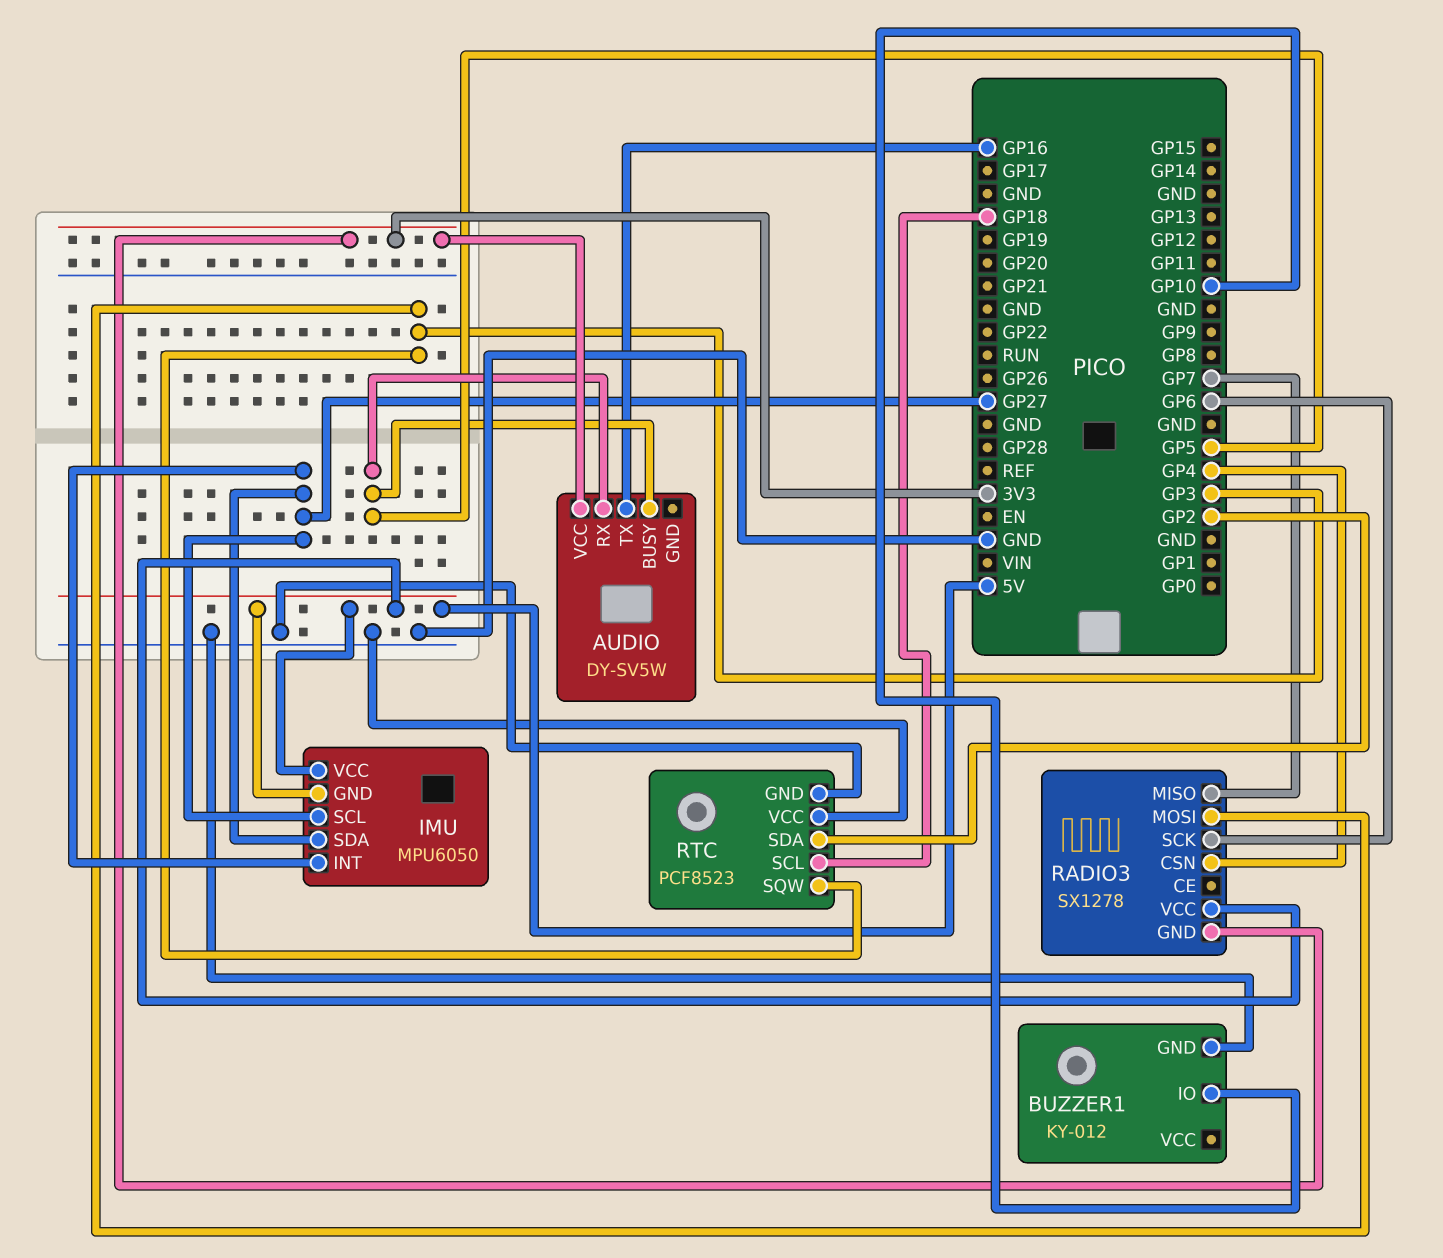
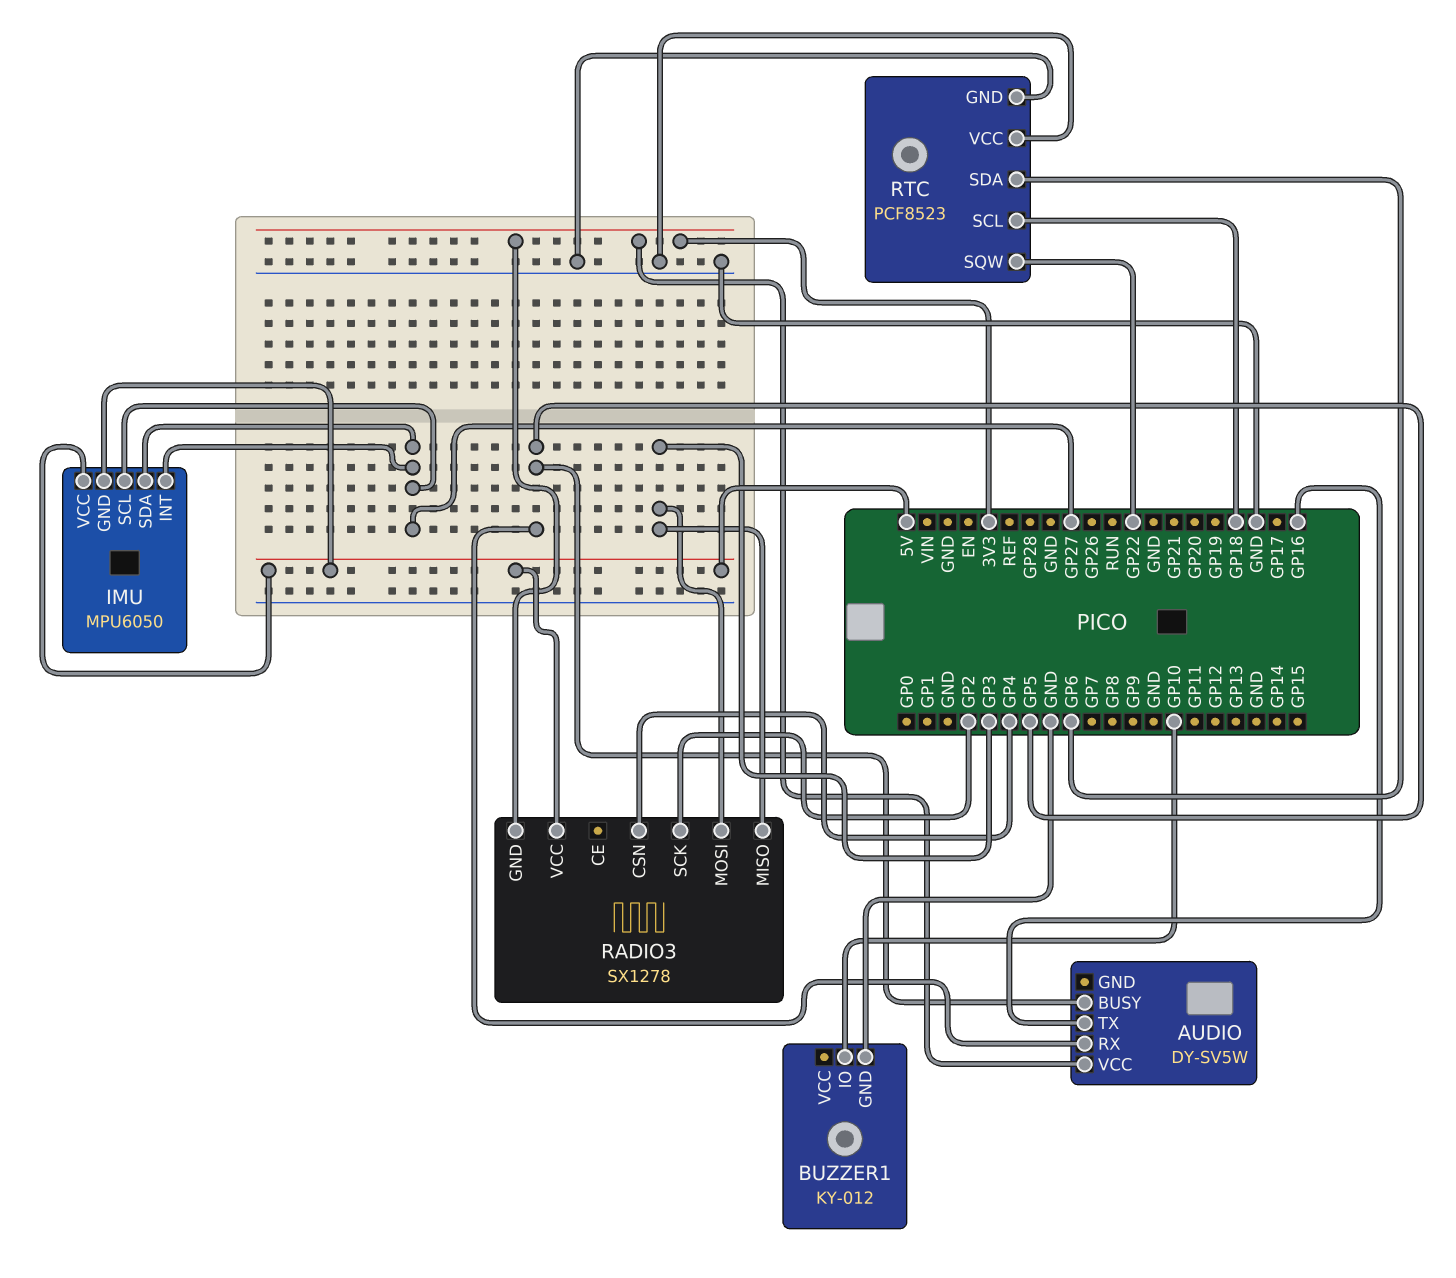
RADIO3 pin MISO: GP7 -> GP3
RADIO3 pin SCK: GP6 -> GP2
RTC pin SDA: GP2 -> GP6
RTC pin SQW: GP3 -> GP22

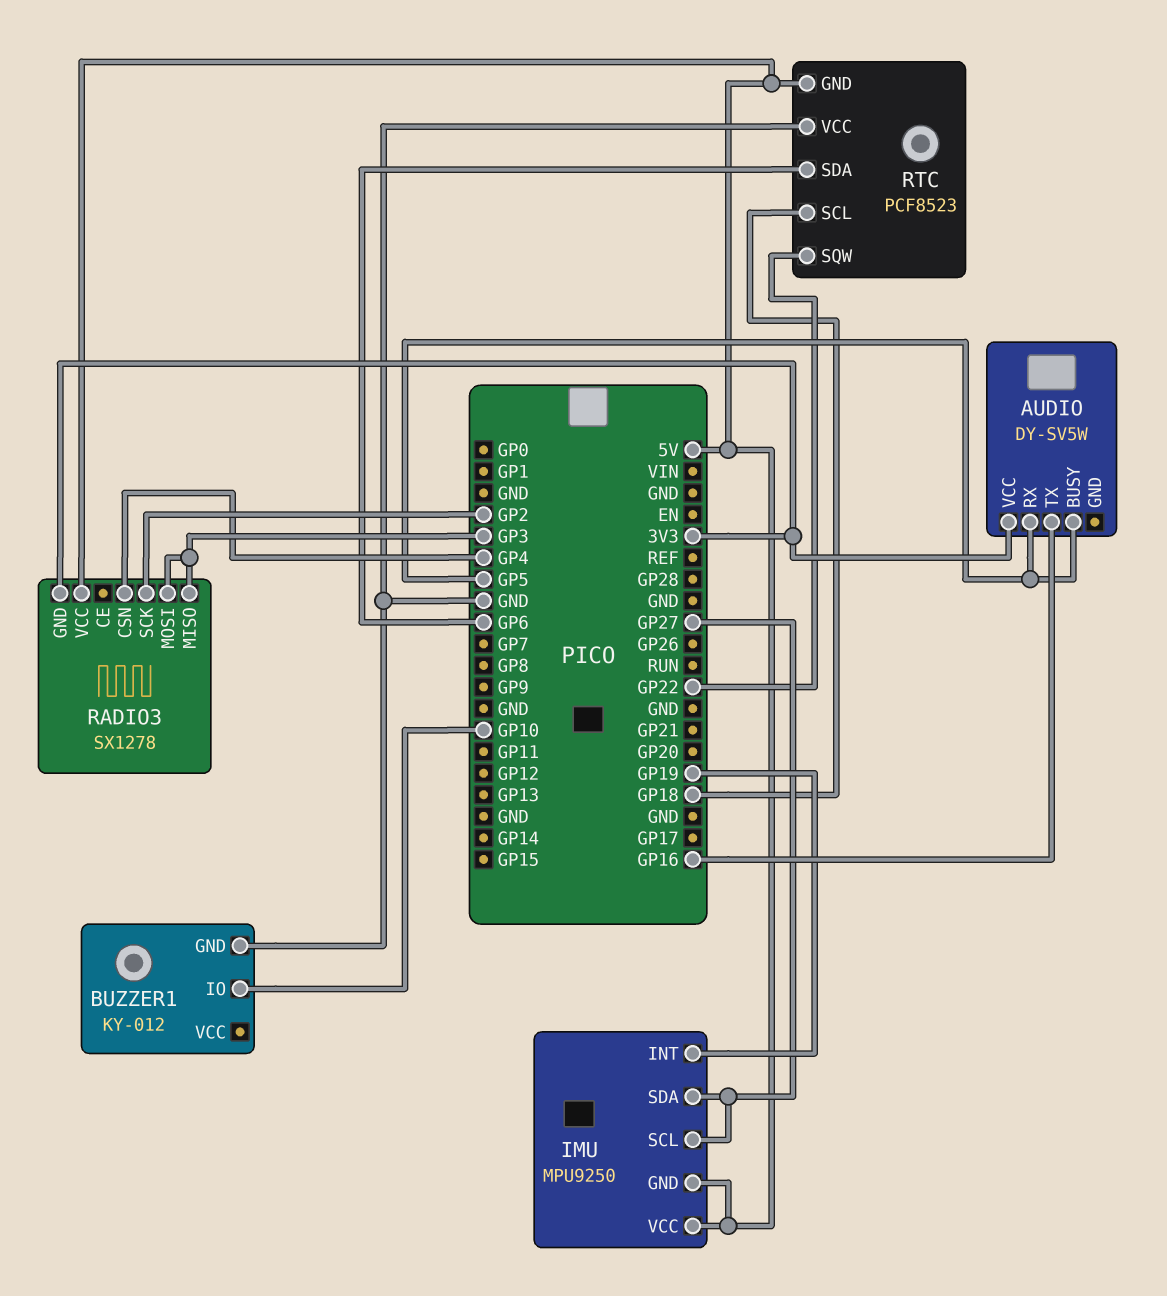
IMU: MPU6050 -> MPU9250
IMU pin INT: GP27 -> GP19
RTC pin GND: GND -> 5V

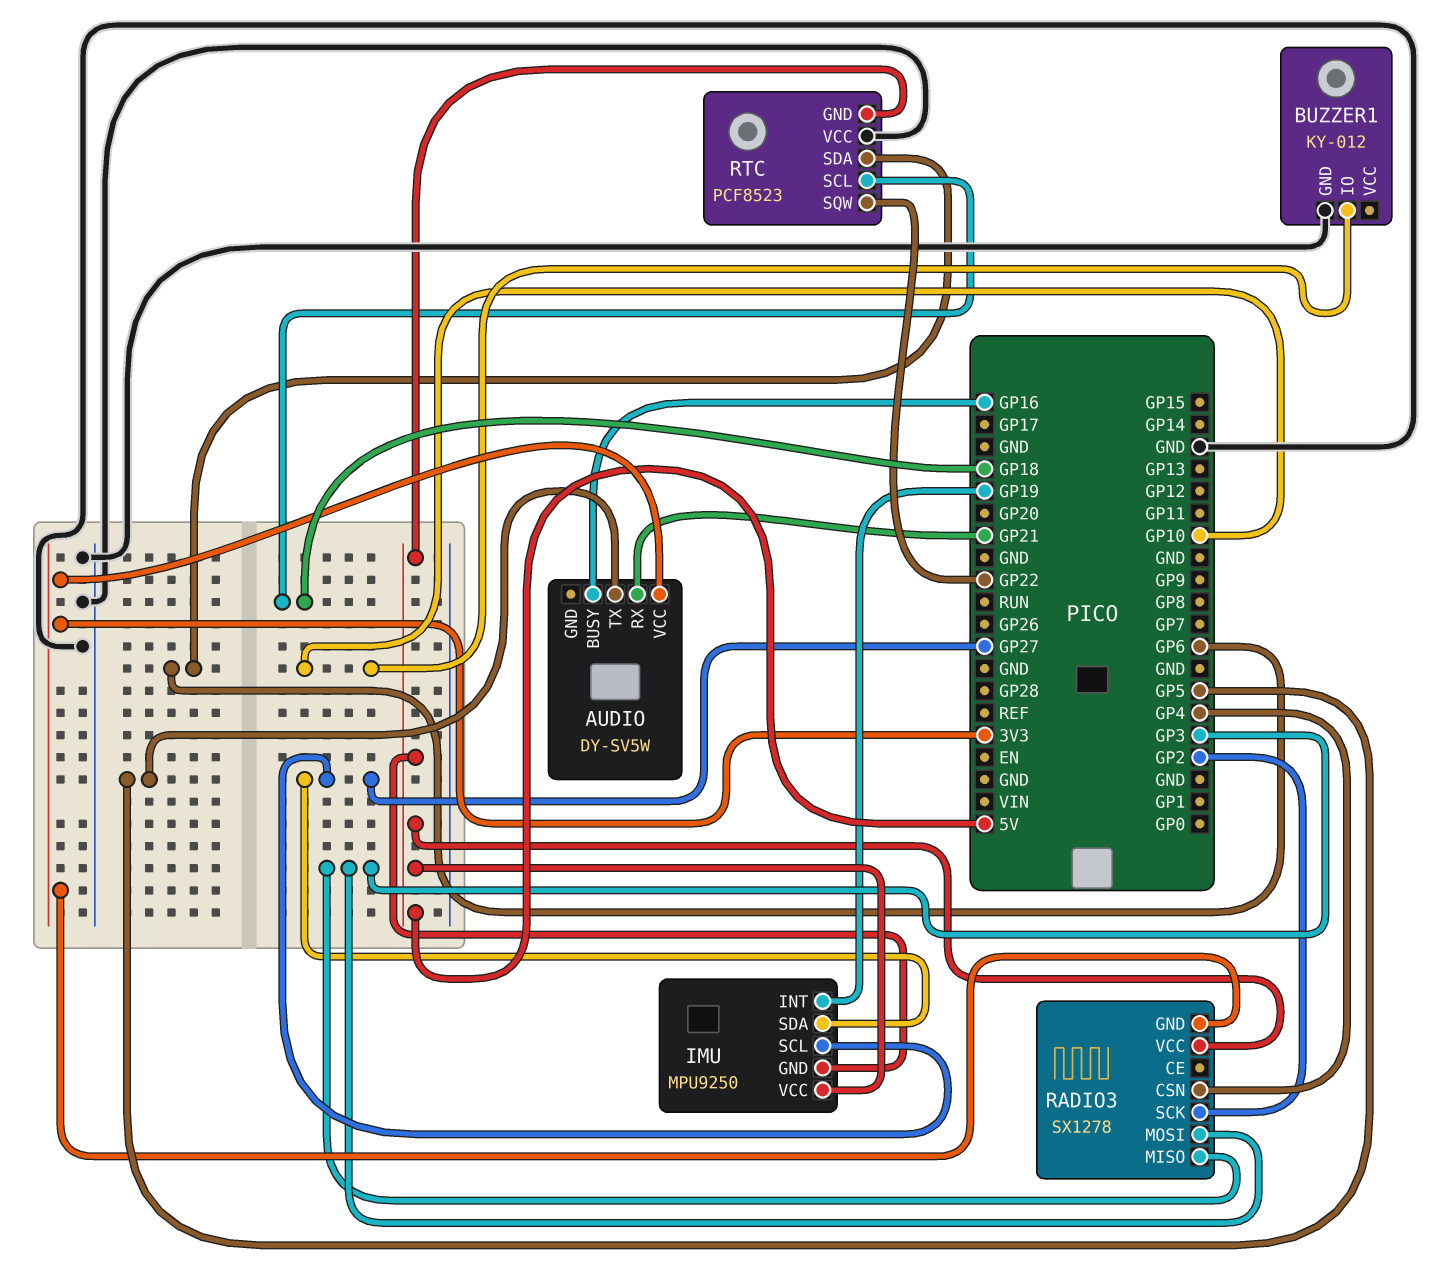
AUDIO pin BUSY: GP5 -> GP16
AUDIO pin RX: GP5 -> GP21
AUDIO pin TX: GP16 -> GP5

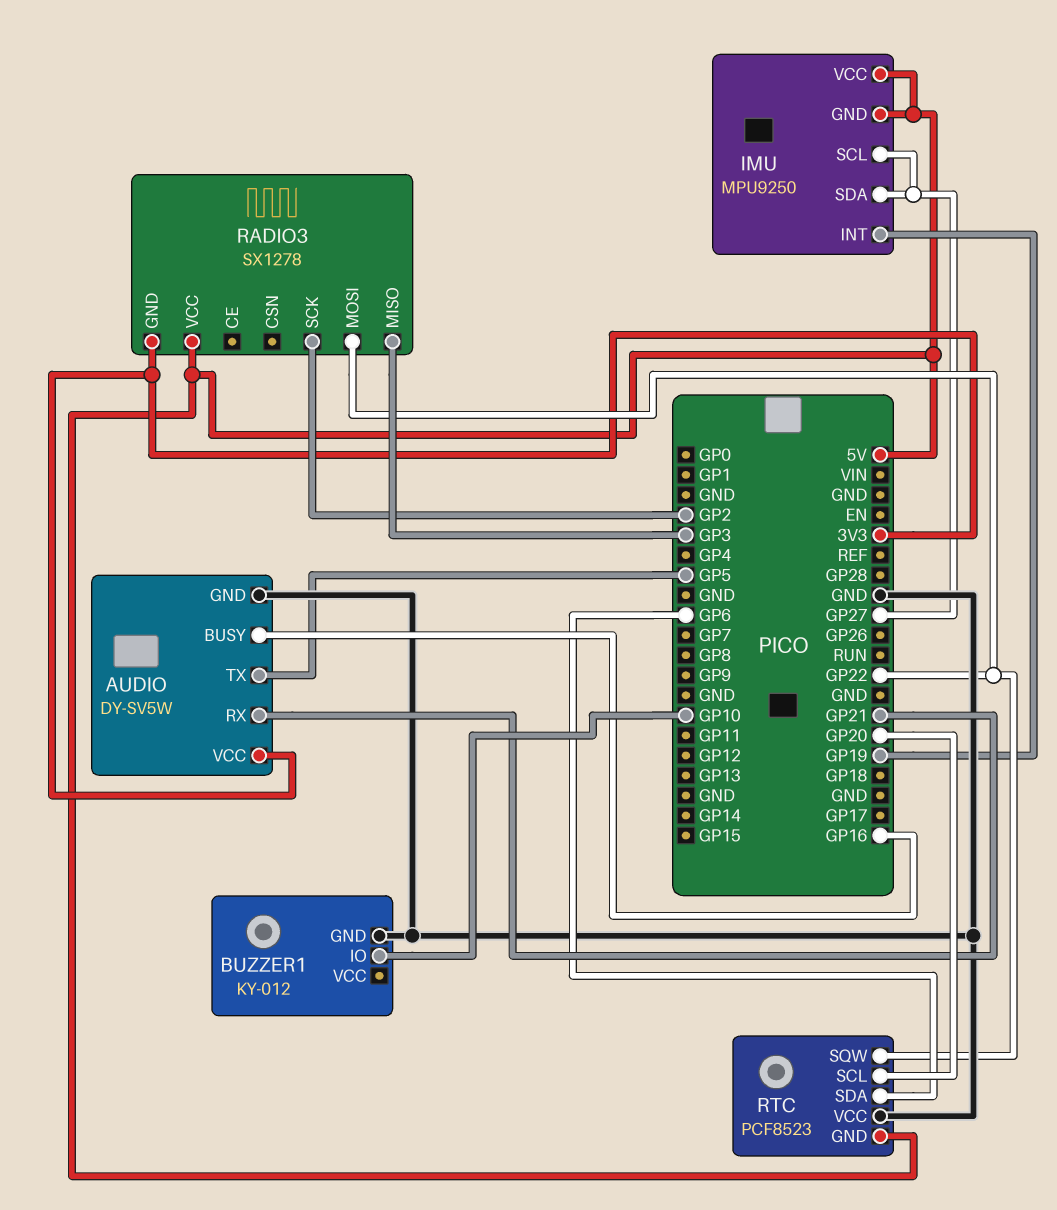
AUDIO pin GND: none -> GND
RADIO3 pin CSN: GP4 -> none
RADIO3 pin MOSI: GP3 -> GP22
RTC pin SCL: GP18 -> GP20

